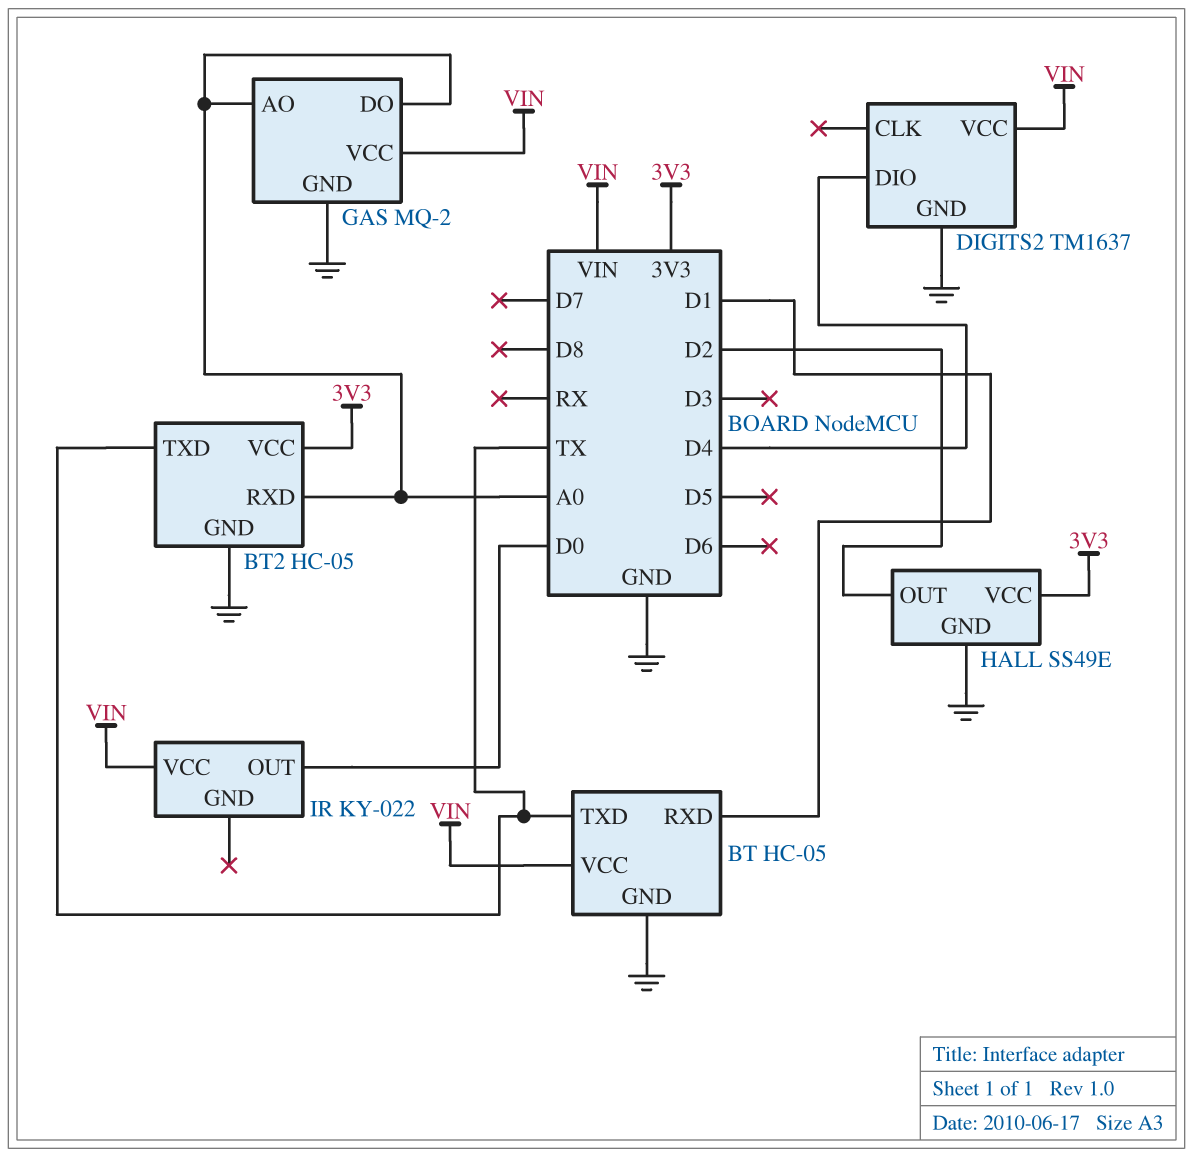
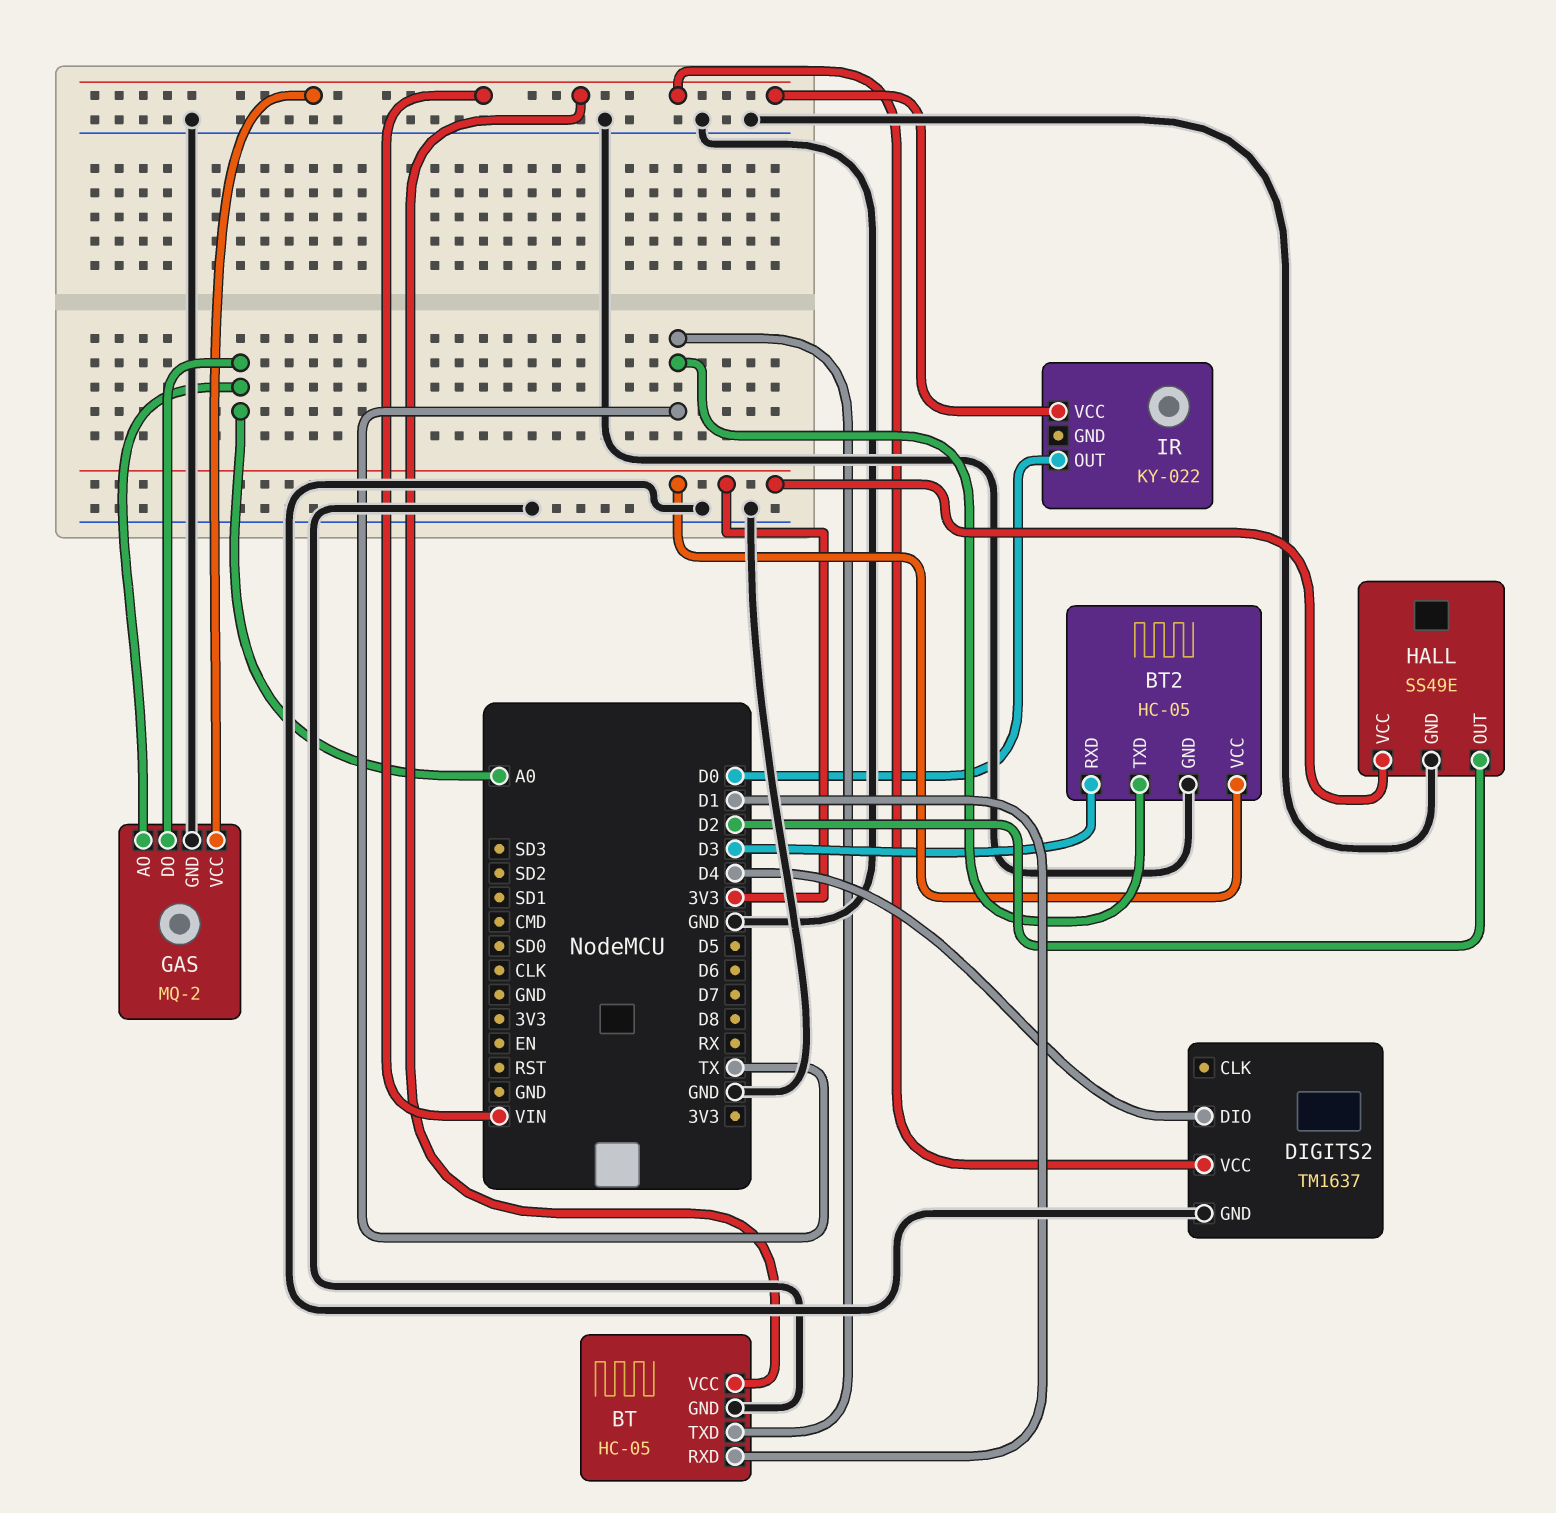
BT2 pin RXD: A0 -> D3

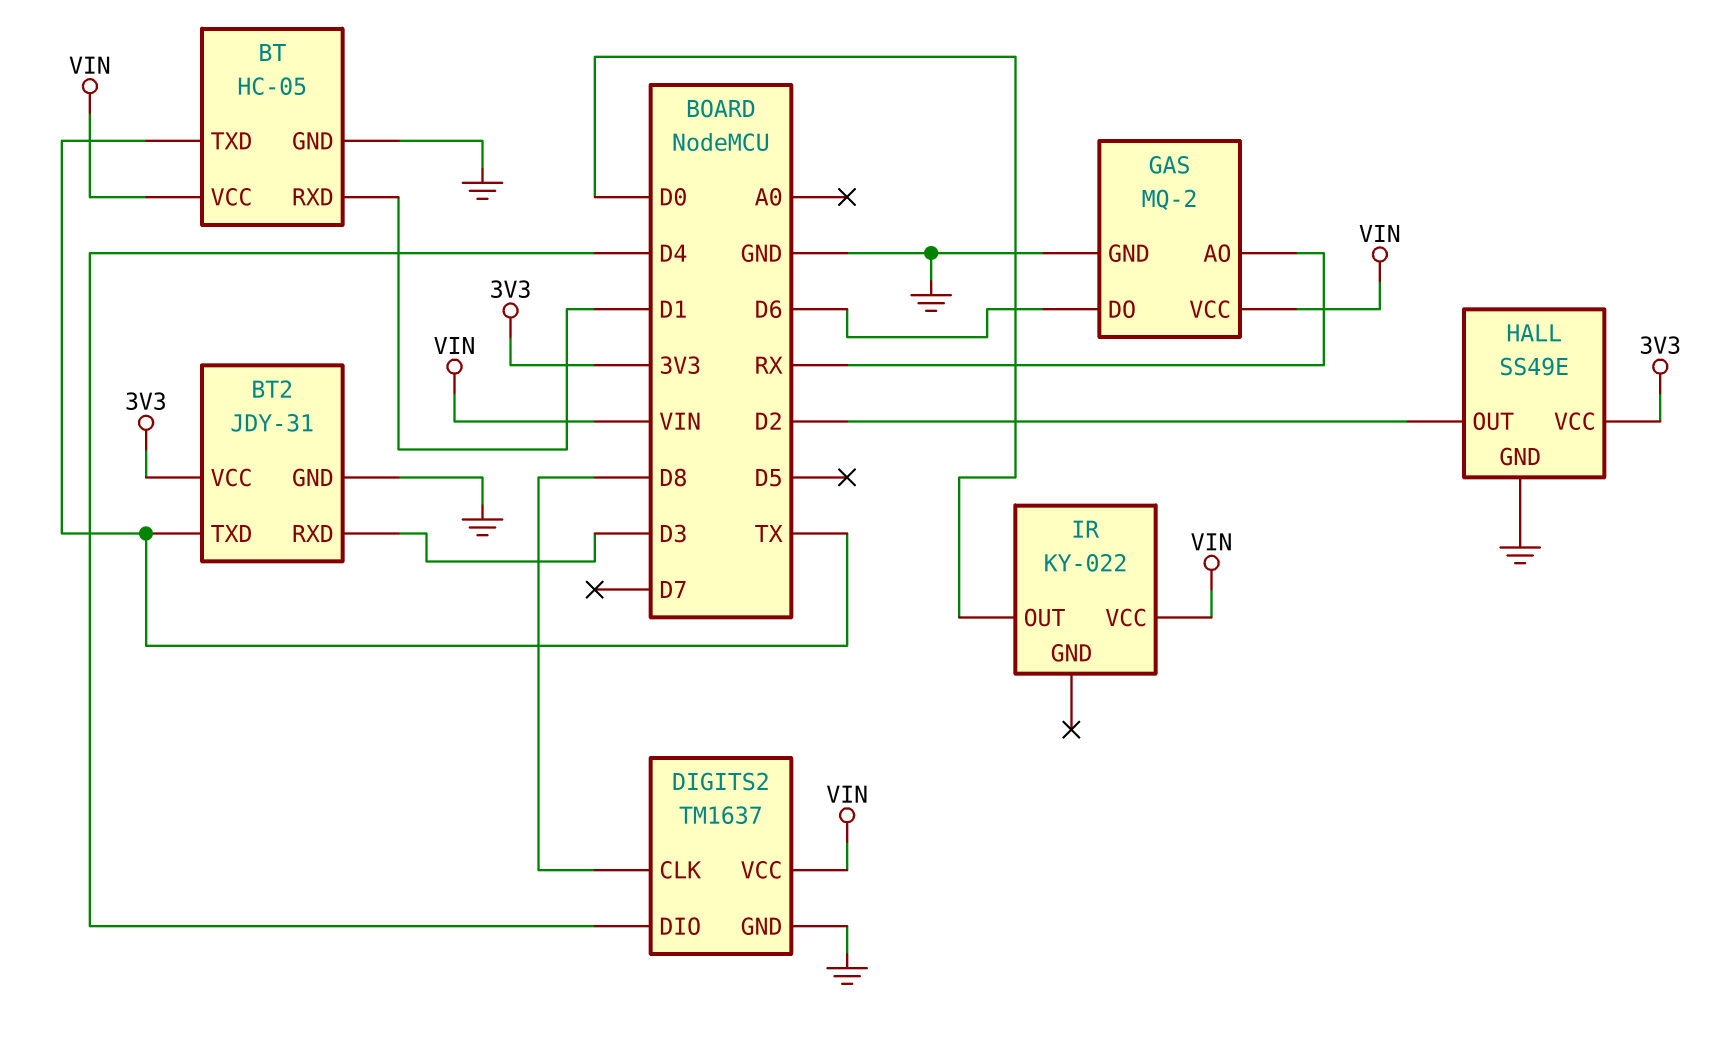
BT2: HC-05 -> JDY-31
DIGITS2 pin CLK: none -> D8
GAS pin AO: A0 -> RX
GAS pin DO: A0 -> D6

